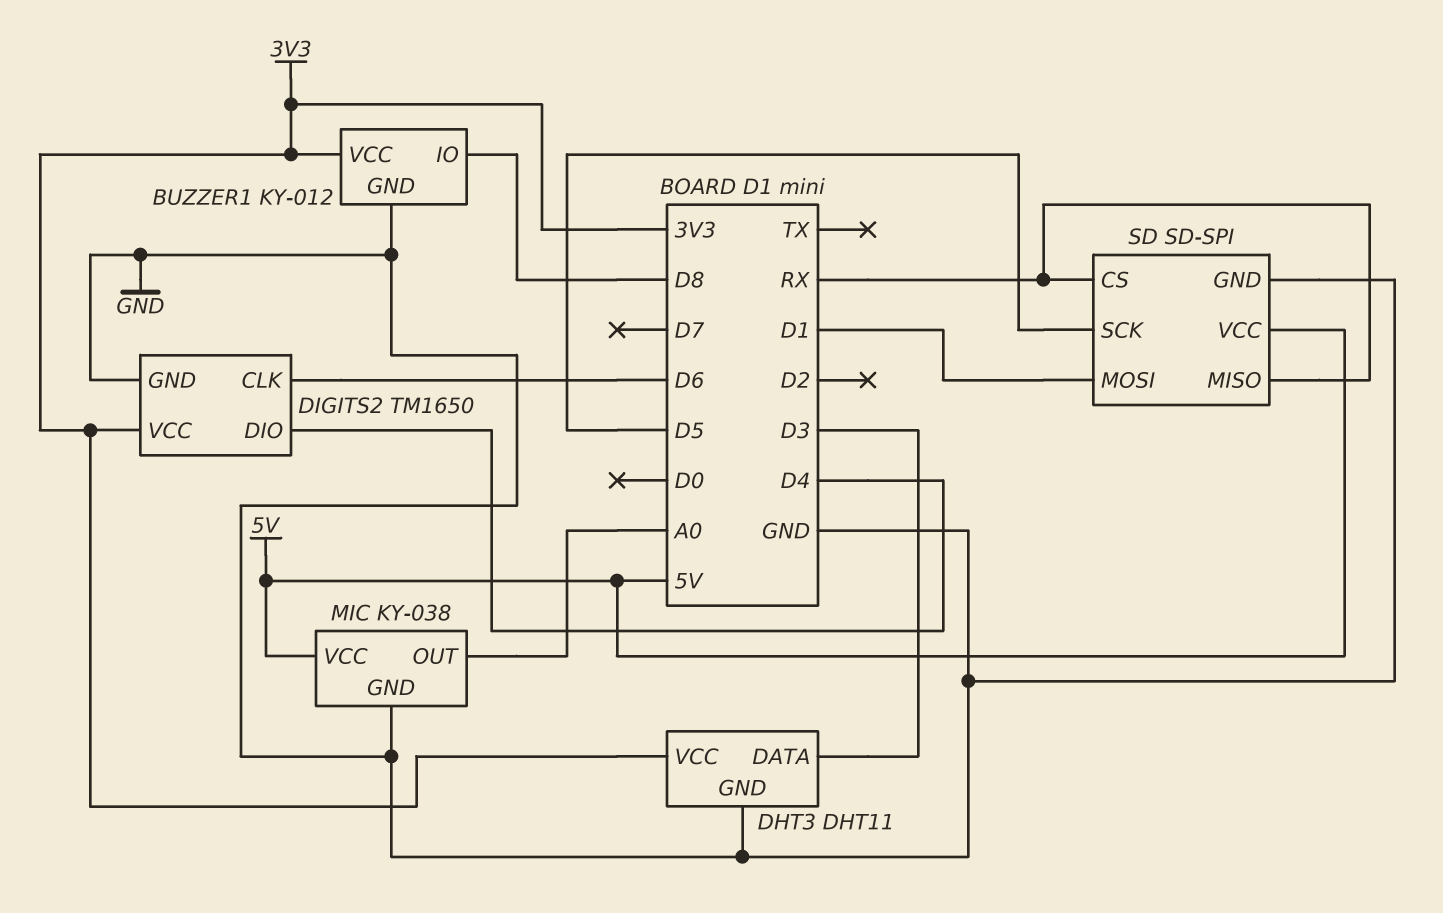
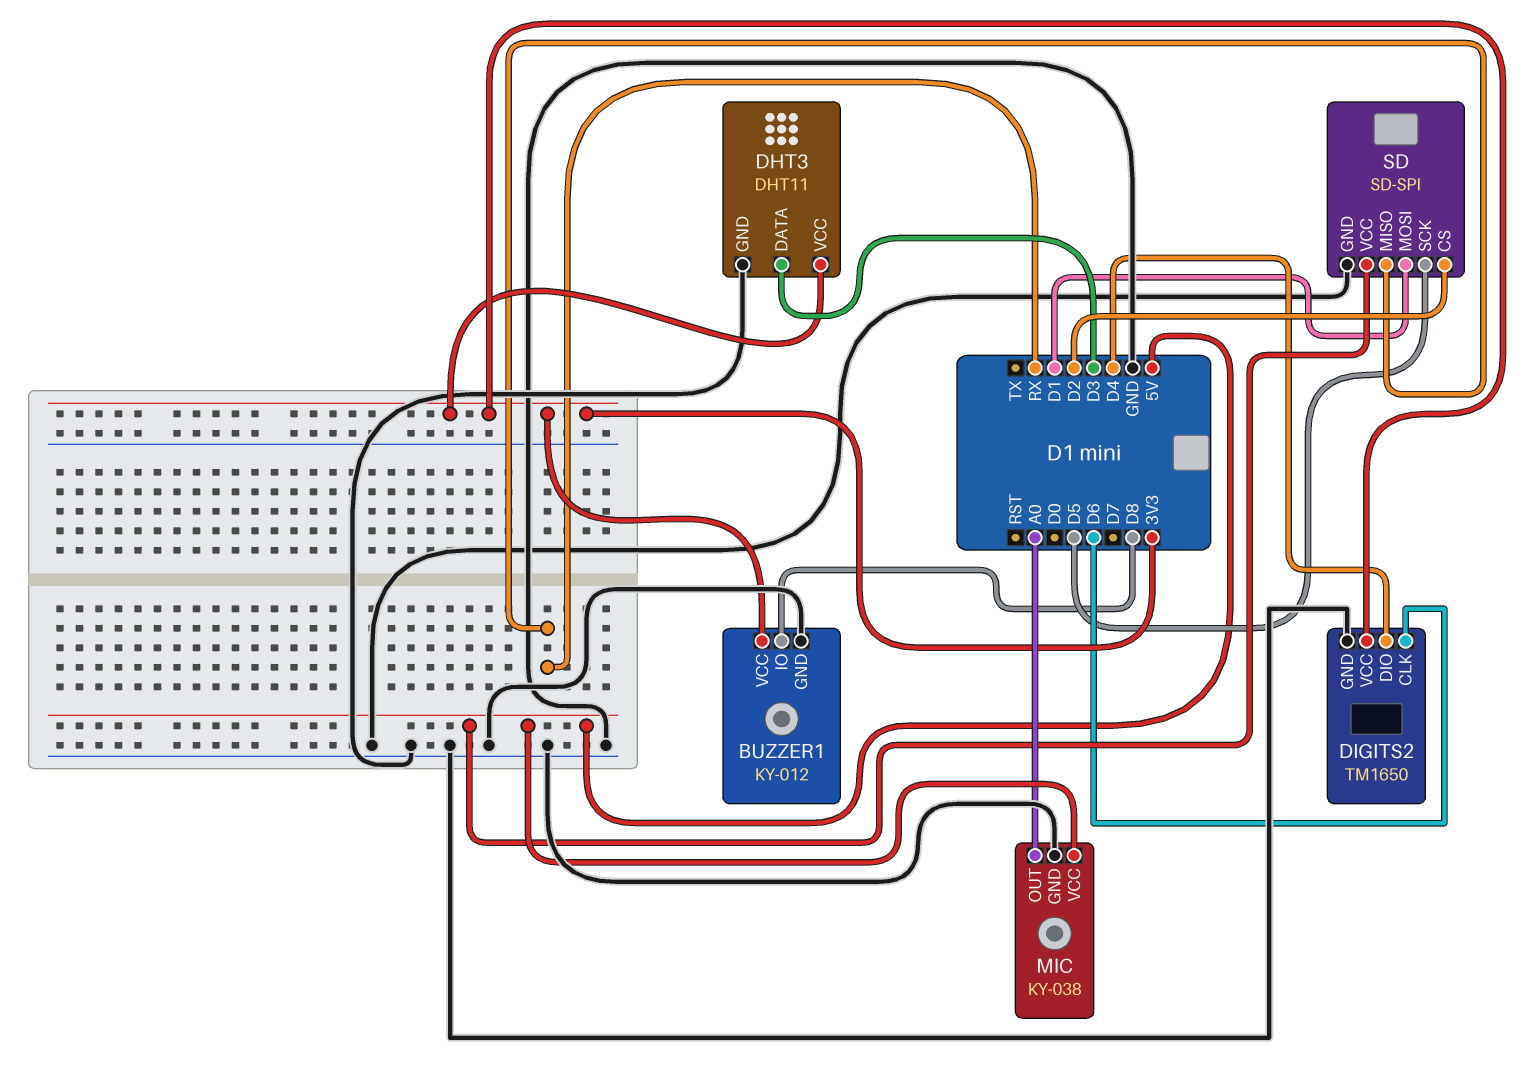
SD pin CS: RX -> D2

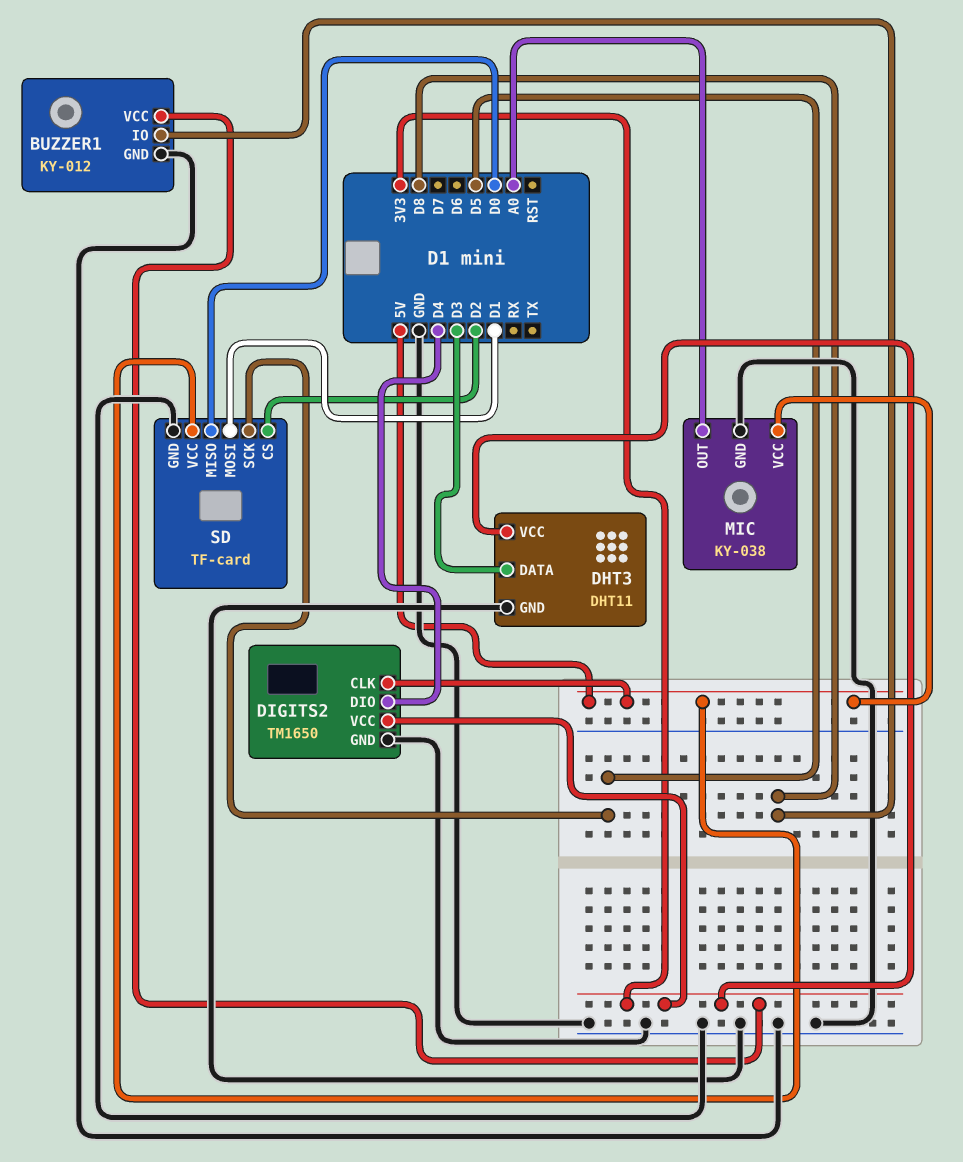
DIGITS2 pin CLK: D6 -> 5V
SD: SD-SPI -> TF-card
SD pin MISO: RX -> D0

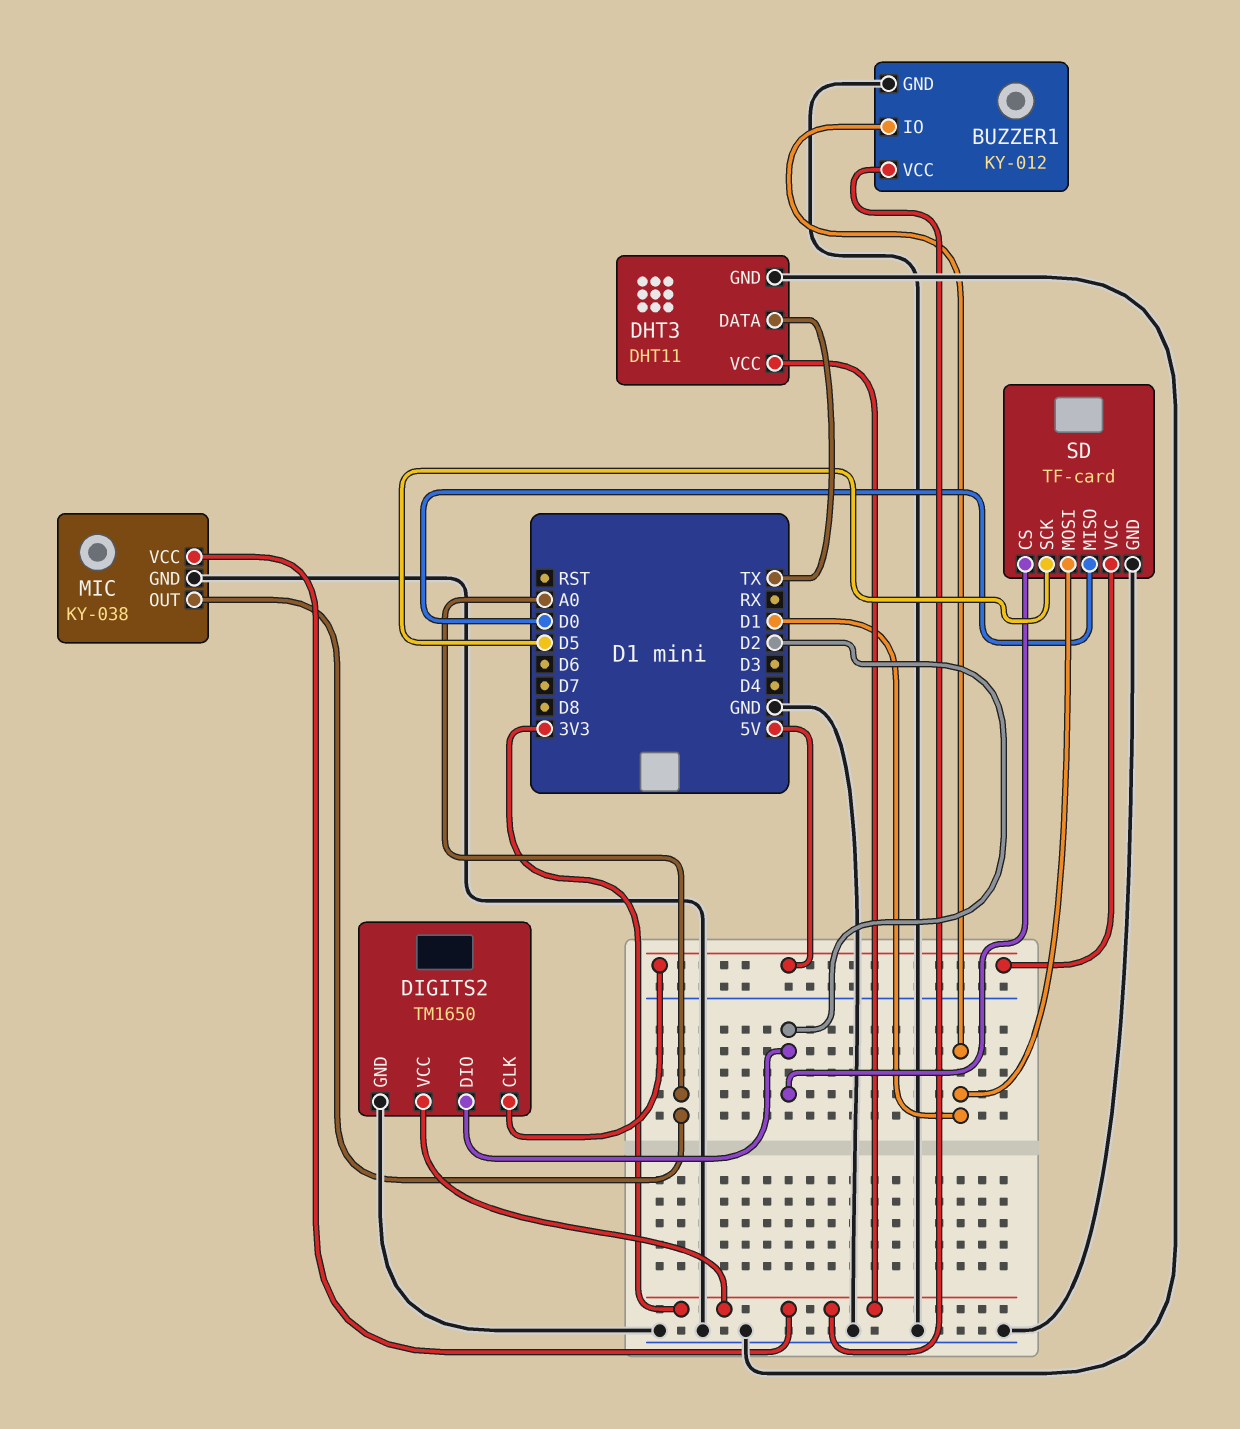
BUZZER1 pin IO: D8 -> D1
DHT3 pin DATA: D3 -> TX
DIGITS2 pin DIO: D4 -> D2
MIC pin VCC: 5V -> 3V3

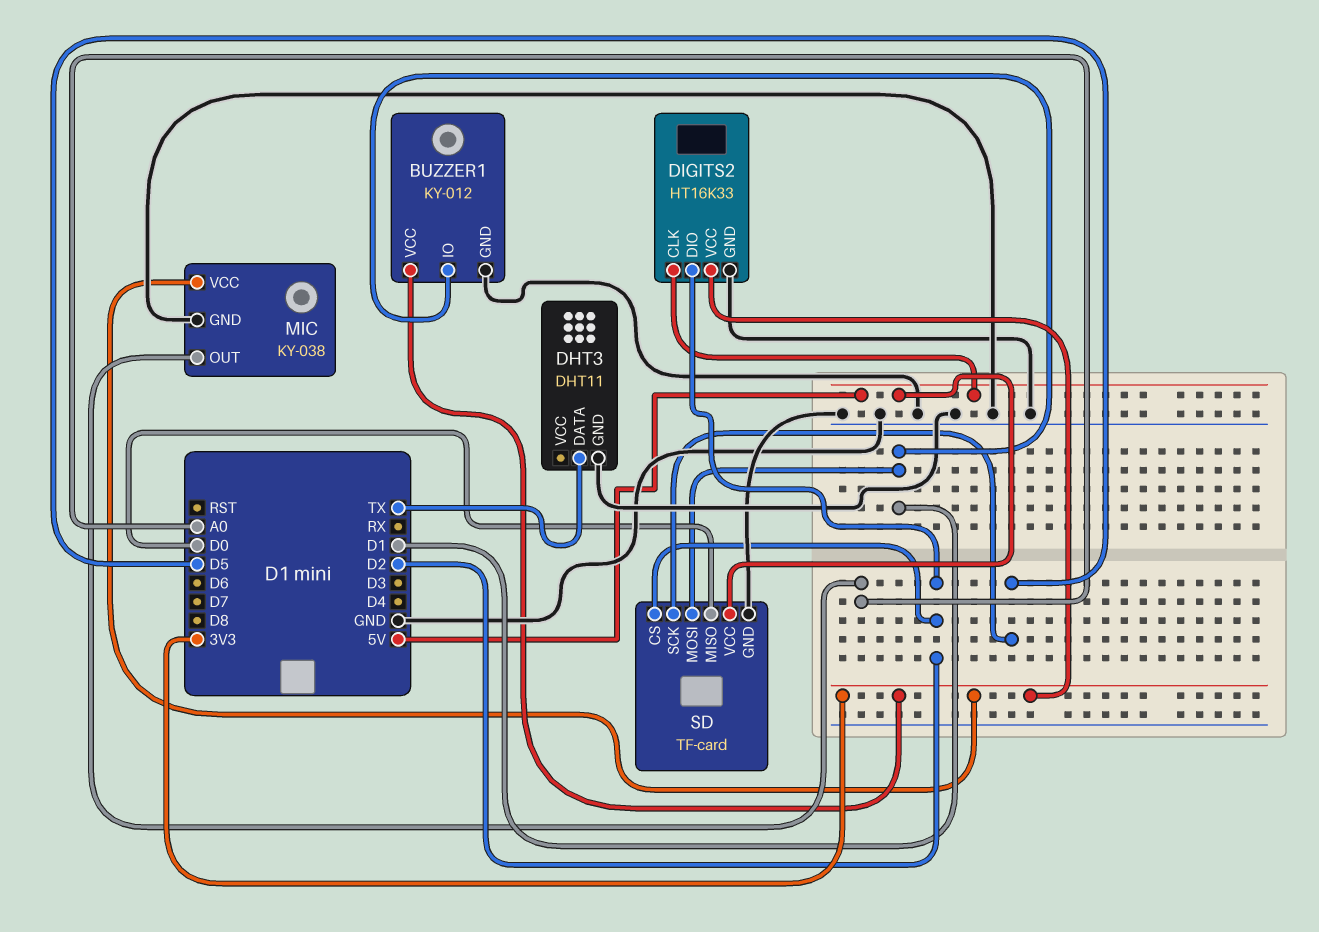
DHT3 pin VCC: 3V3 -> none
DIGITS2: TM1650 -> HT16K33

